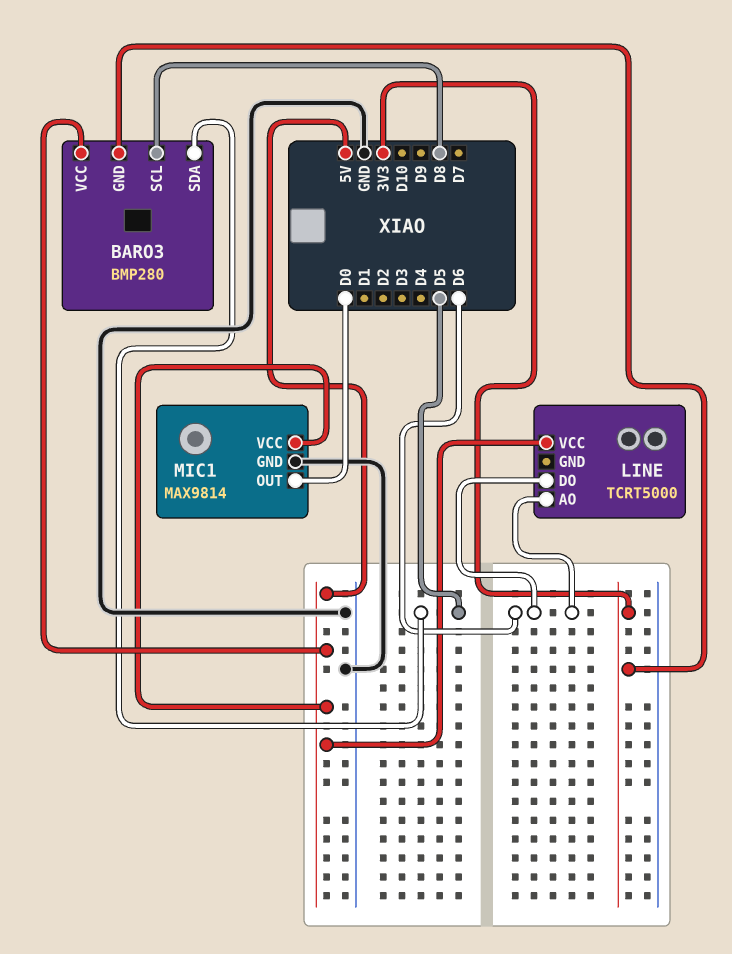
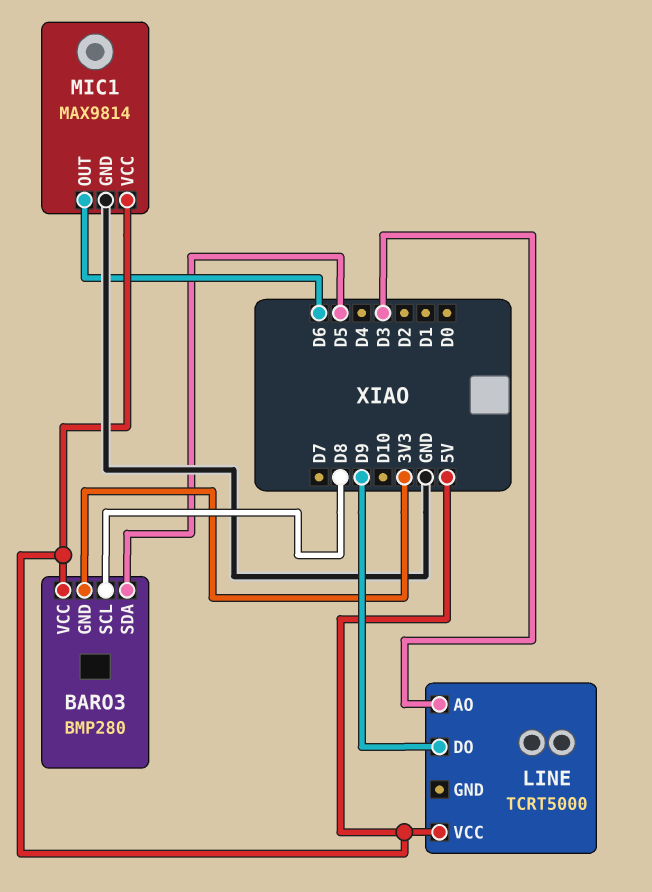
LINE pin AO: D6 -> D3
LINE pin DO: D6 -> D9
MIC1 pin OUT: D0 -> D6

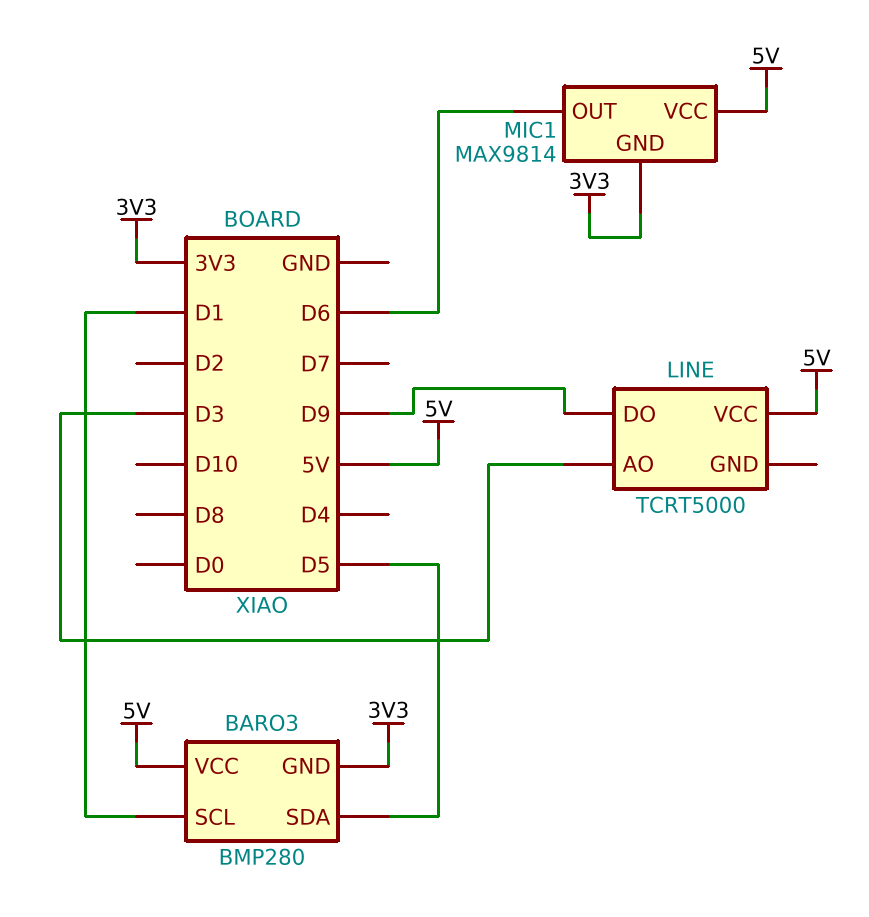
BARO3 pin SCL: D8 -> D1
MIC1 pin GND: GND -> 3V3

